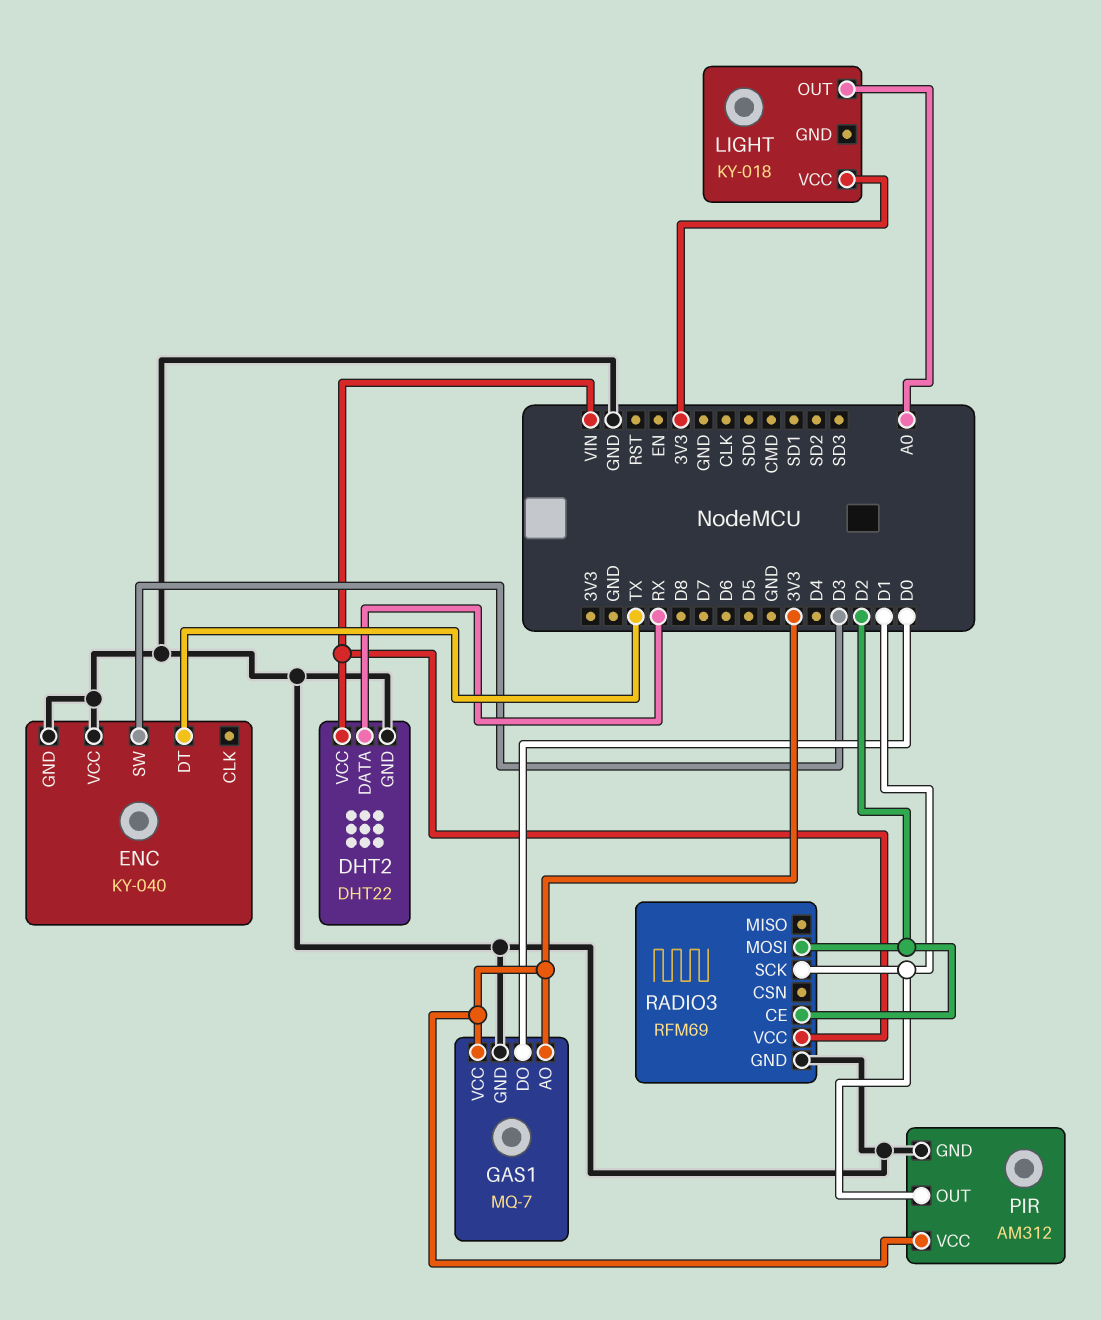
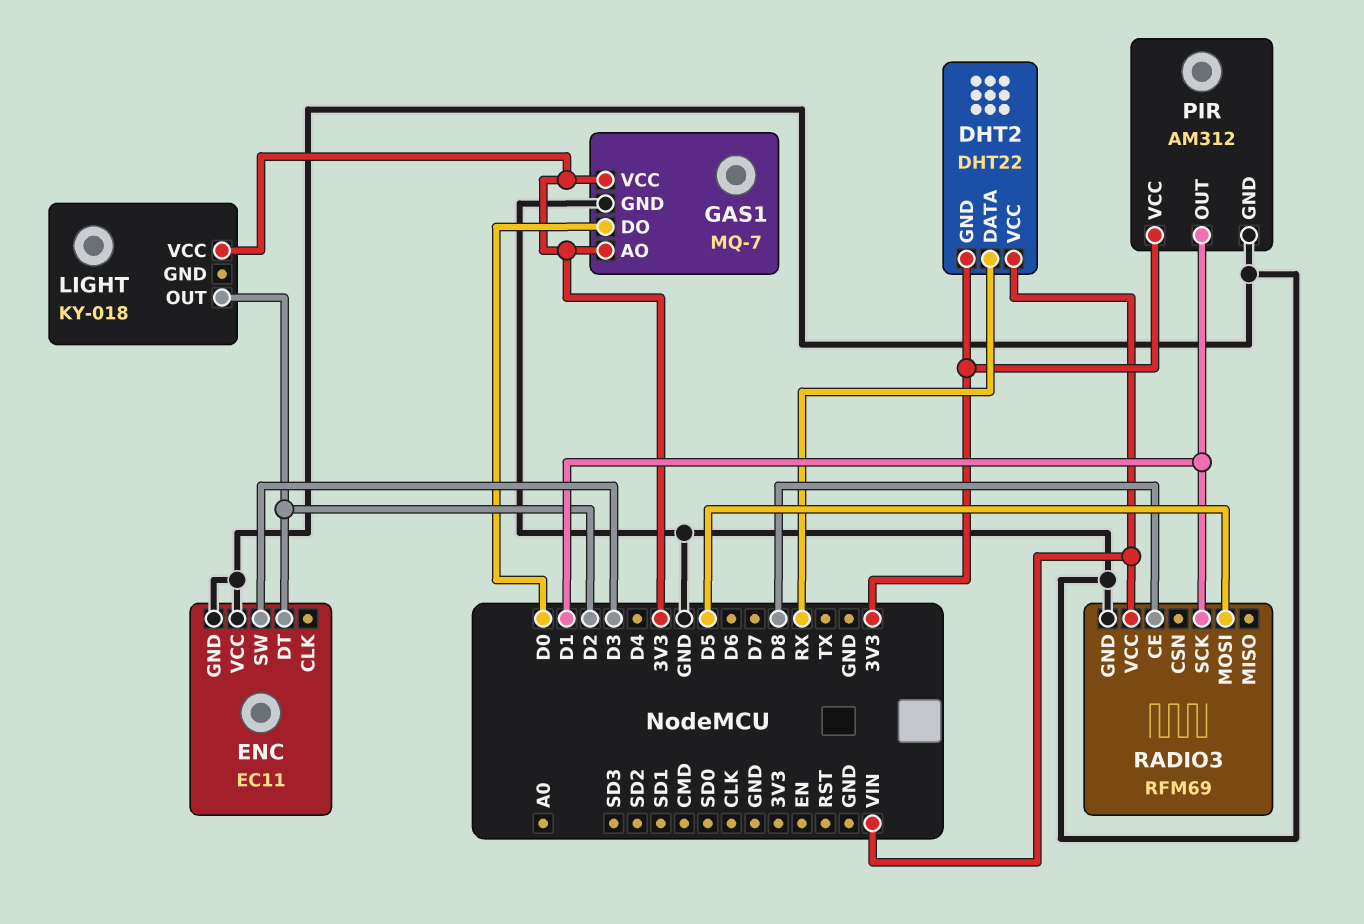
DHT2 pin GND: GND -> 3V3
ENC: KY-040 -> EC11
ENC pin DT: TX -> D2
LIGHT pin OUT: A0 -> D2
RADIO3 pin CE: D2 -> D8
RADIO3 pin MOSI: D2 -> D5

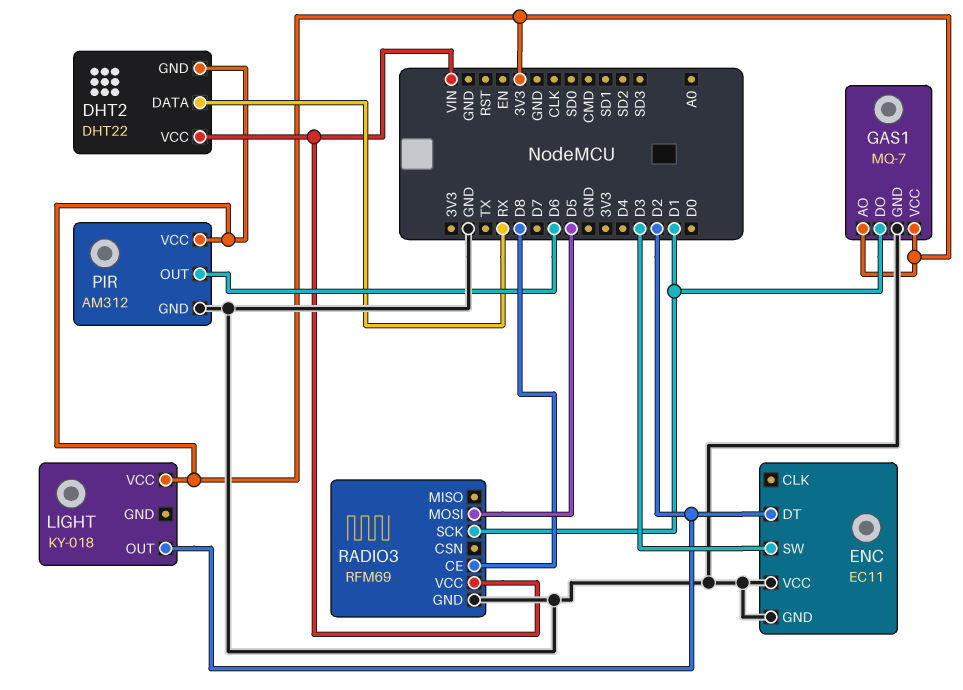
GAS1 pin DO: D0 -> D1
PIR pin OUT: D1 -> D6

